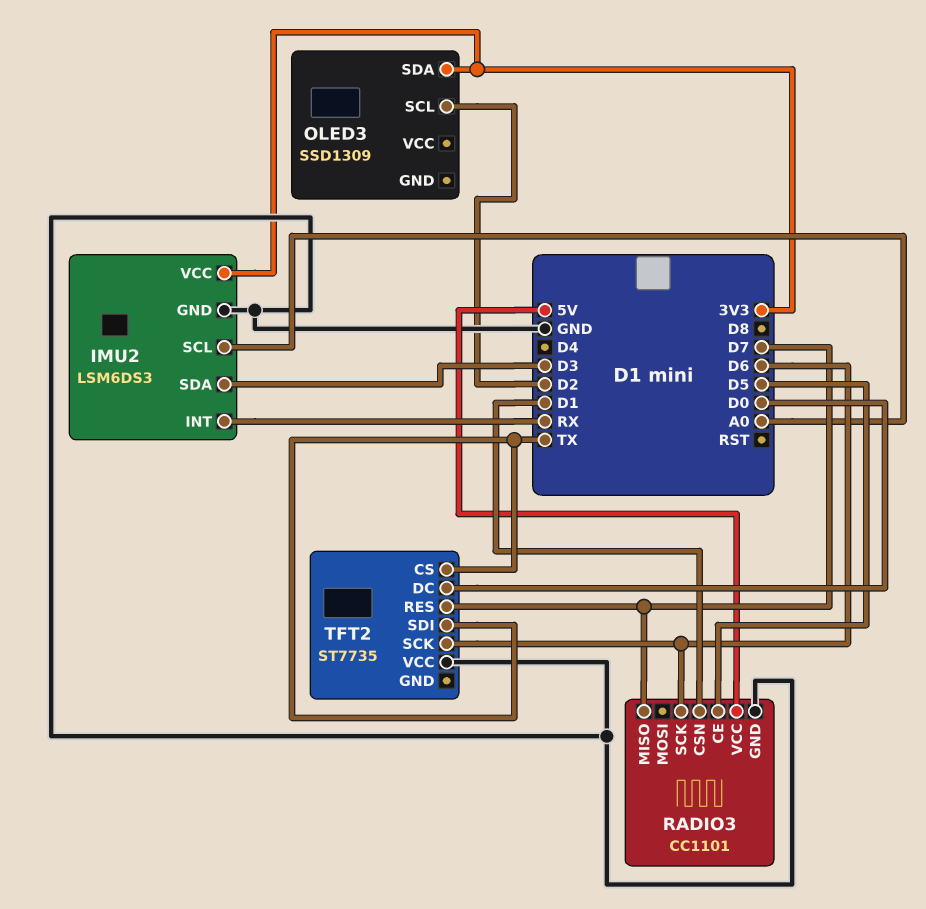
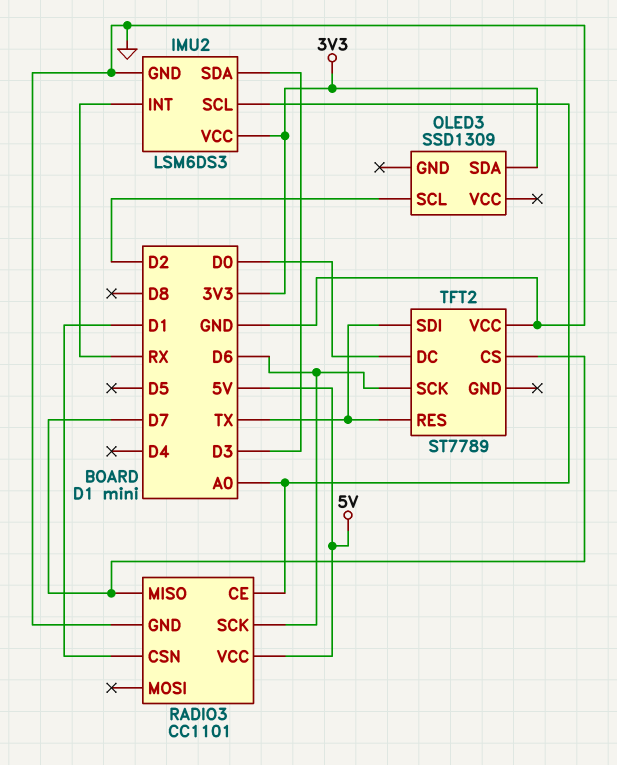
RADIO3 pin CE: D5 -> A0
TFT2: ST7735 -> ST7789
TFT2 pin CS: TX -> D7
TFT2 pin RES: D7 -> TX

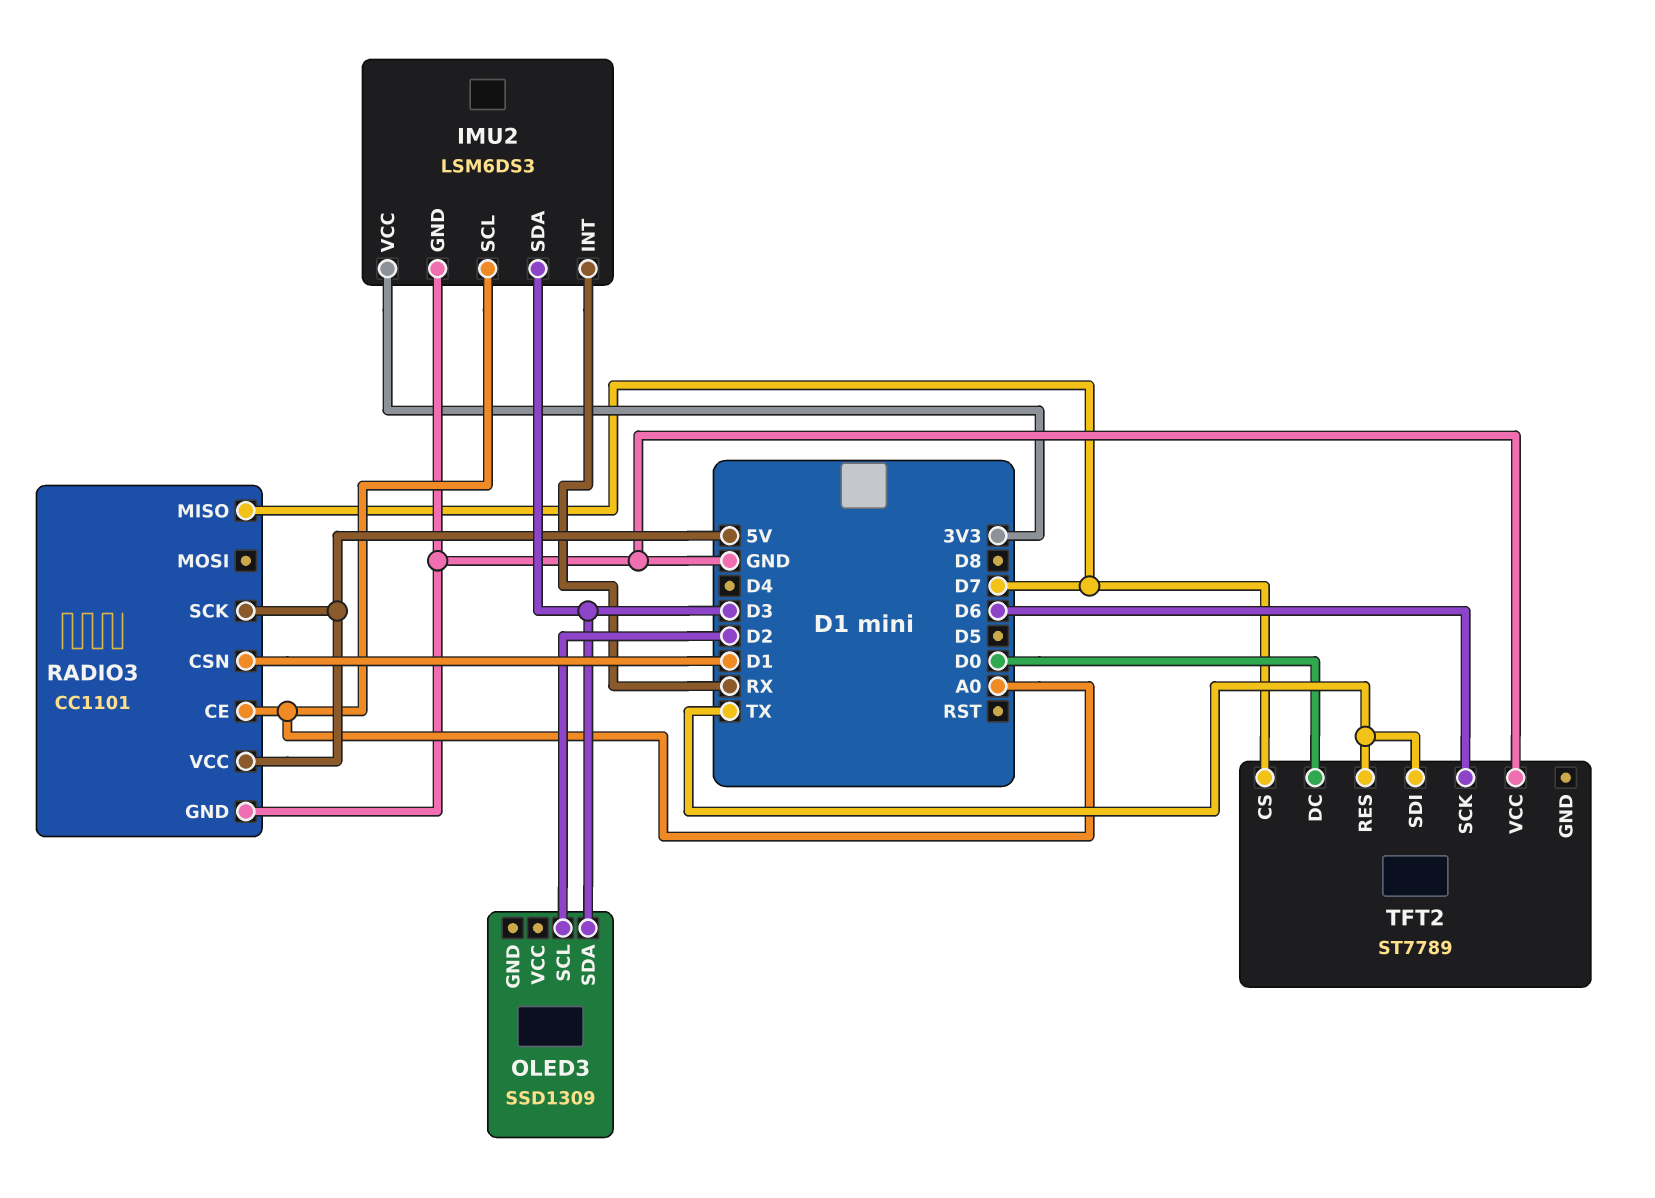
OLED3 pin SDA: 3V3 -> D3
RADIO3 pin SCK: D6 -> 5V

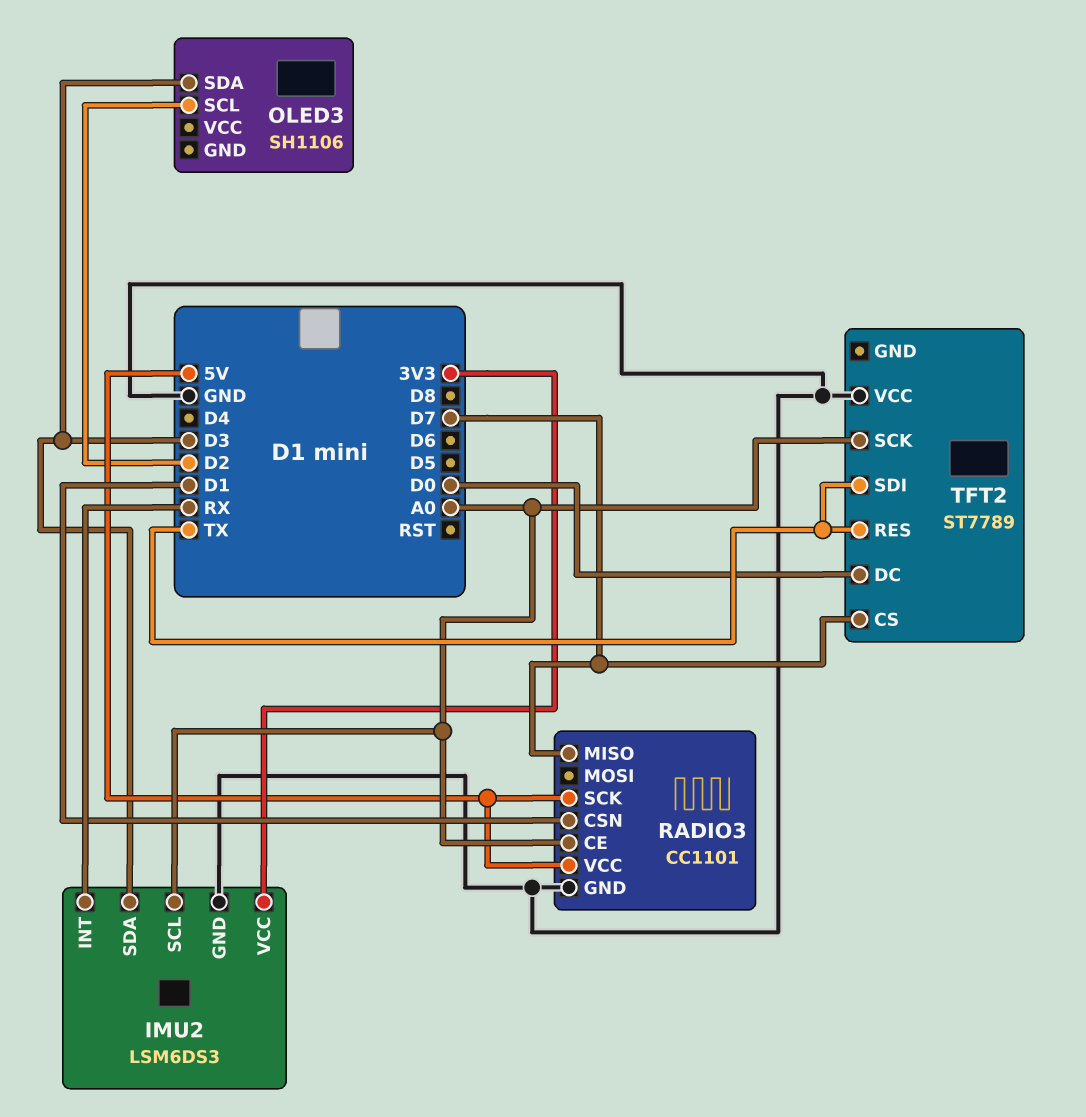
OLED3: SSD1309 -> SH1106
TFT2 pin SCK: D6 -> A0

